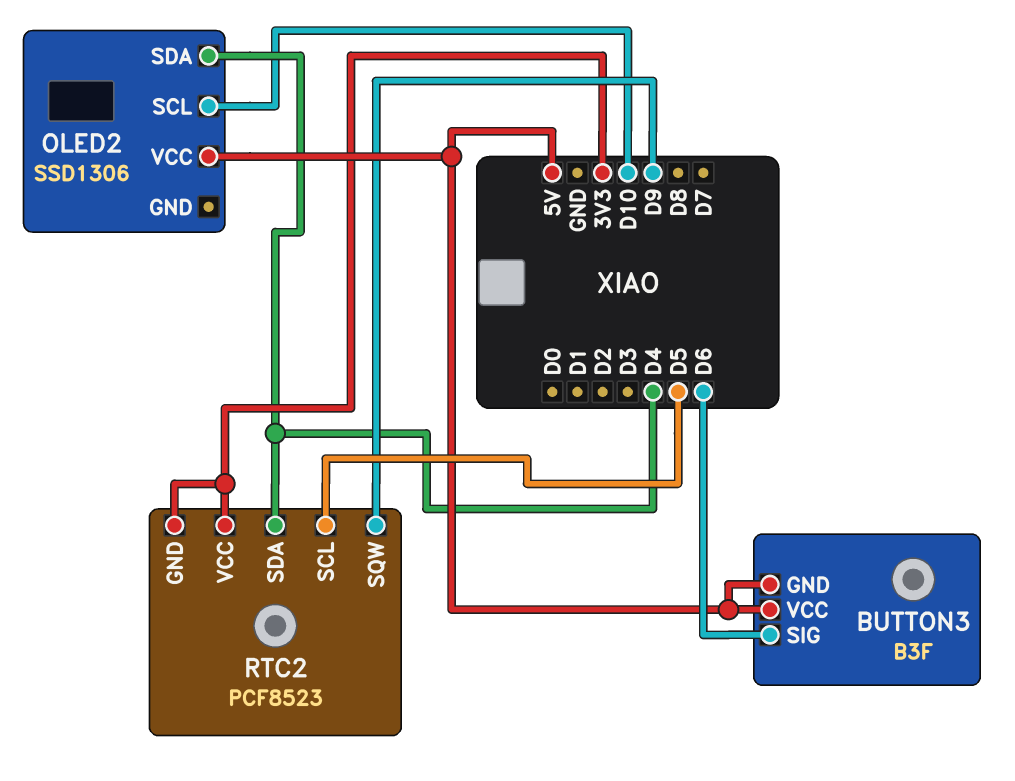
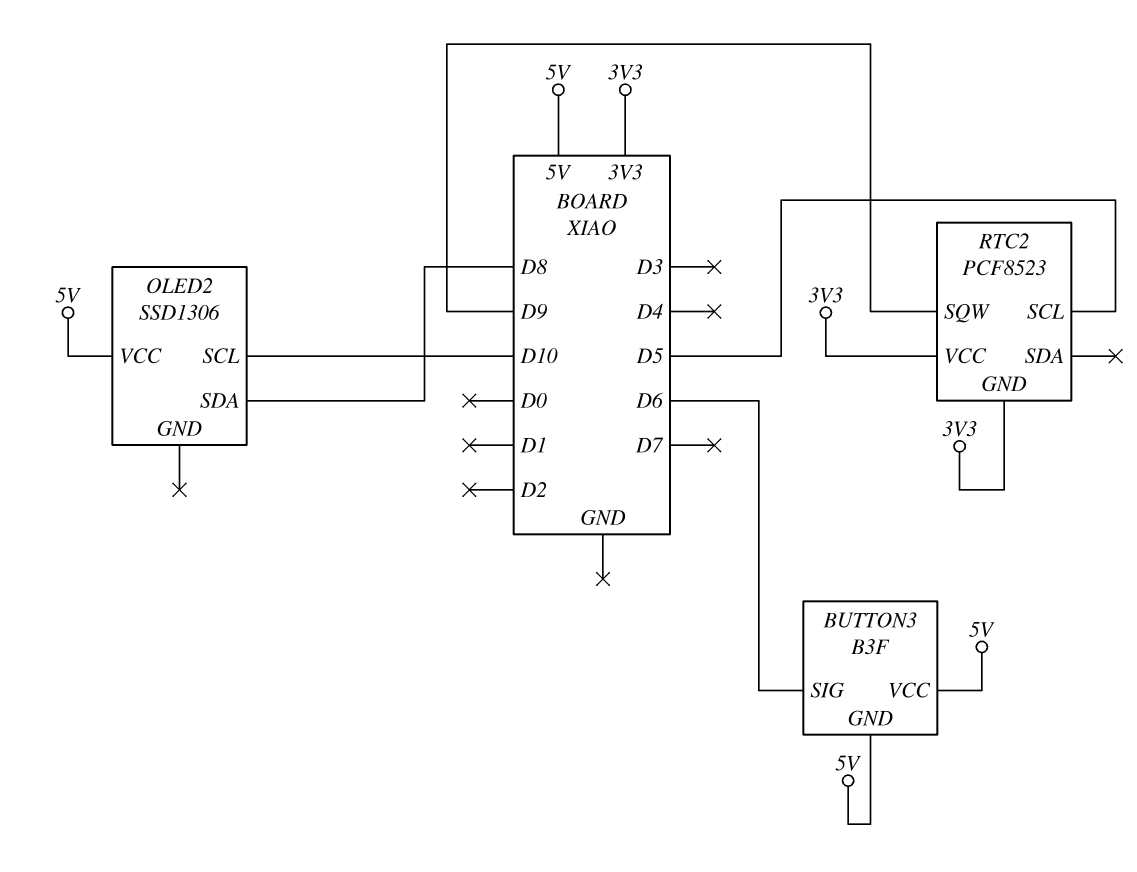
OLED2 pin SDA: D4 -> D8
RTC2 pin SDA: D4 -> none

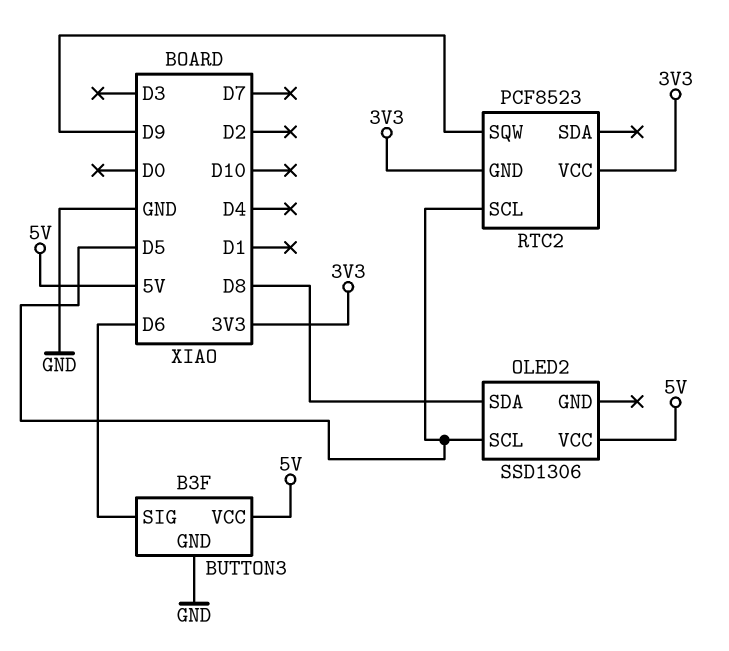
BUTTON3 pin GND: 5V -> GND
OLED2 pin SCL: D10 -> D5

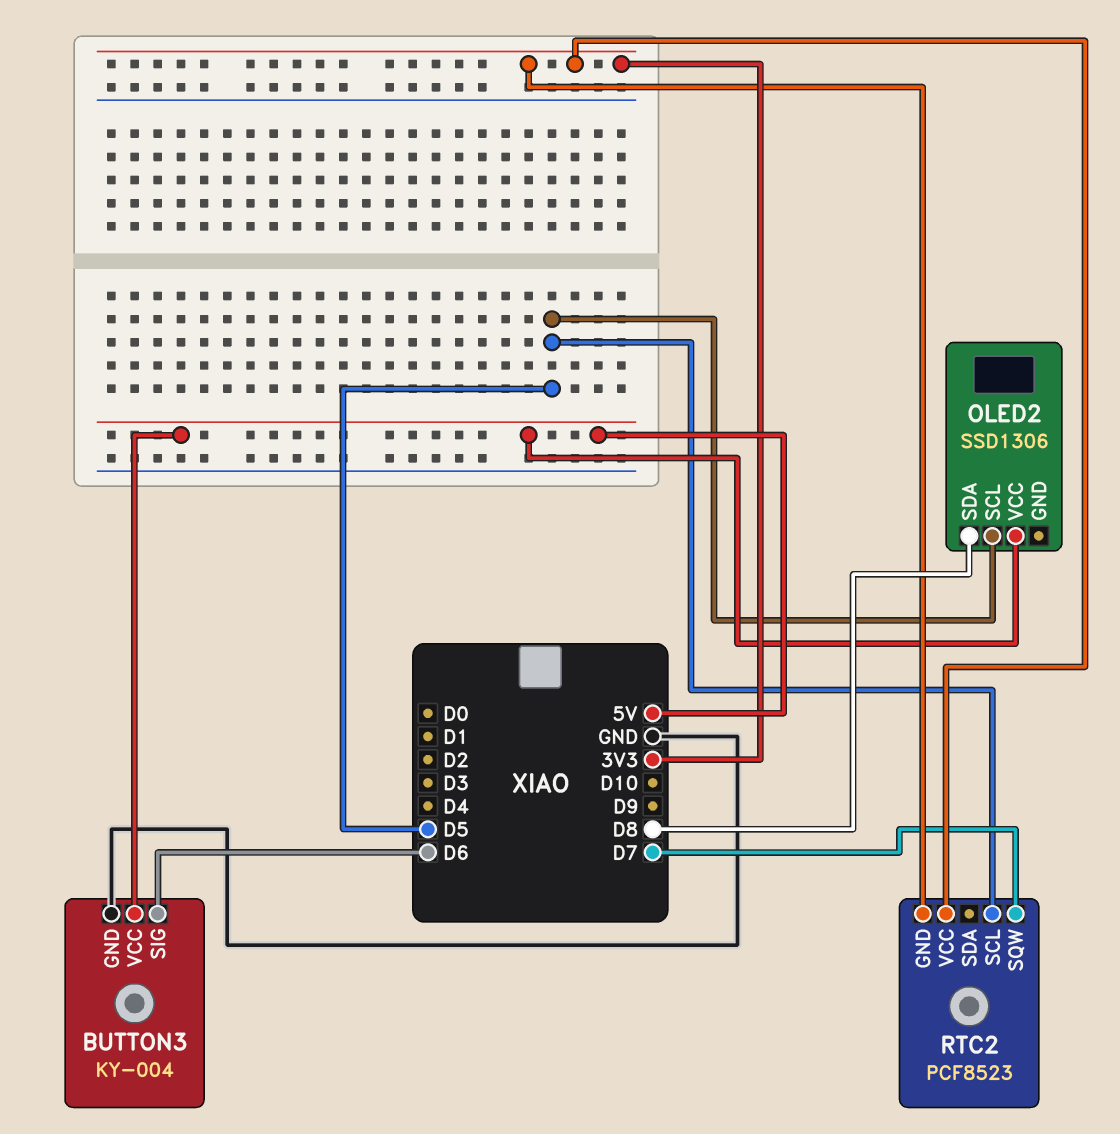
BUTTON3: B3F -> KY-004
RTC2 pin SQW: D9 -> D7

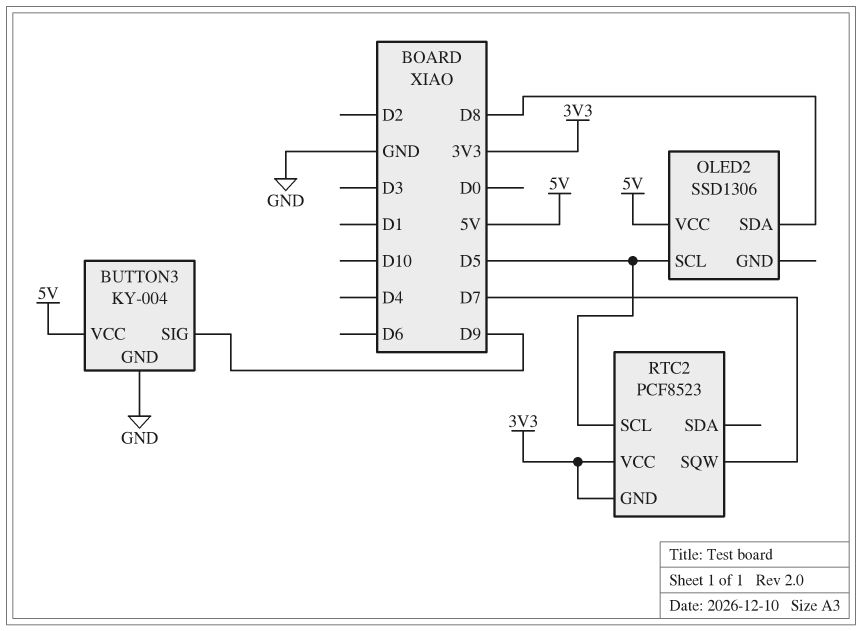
BUTTON3 pin SIG: D6 -> D9

